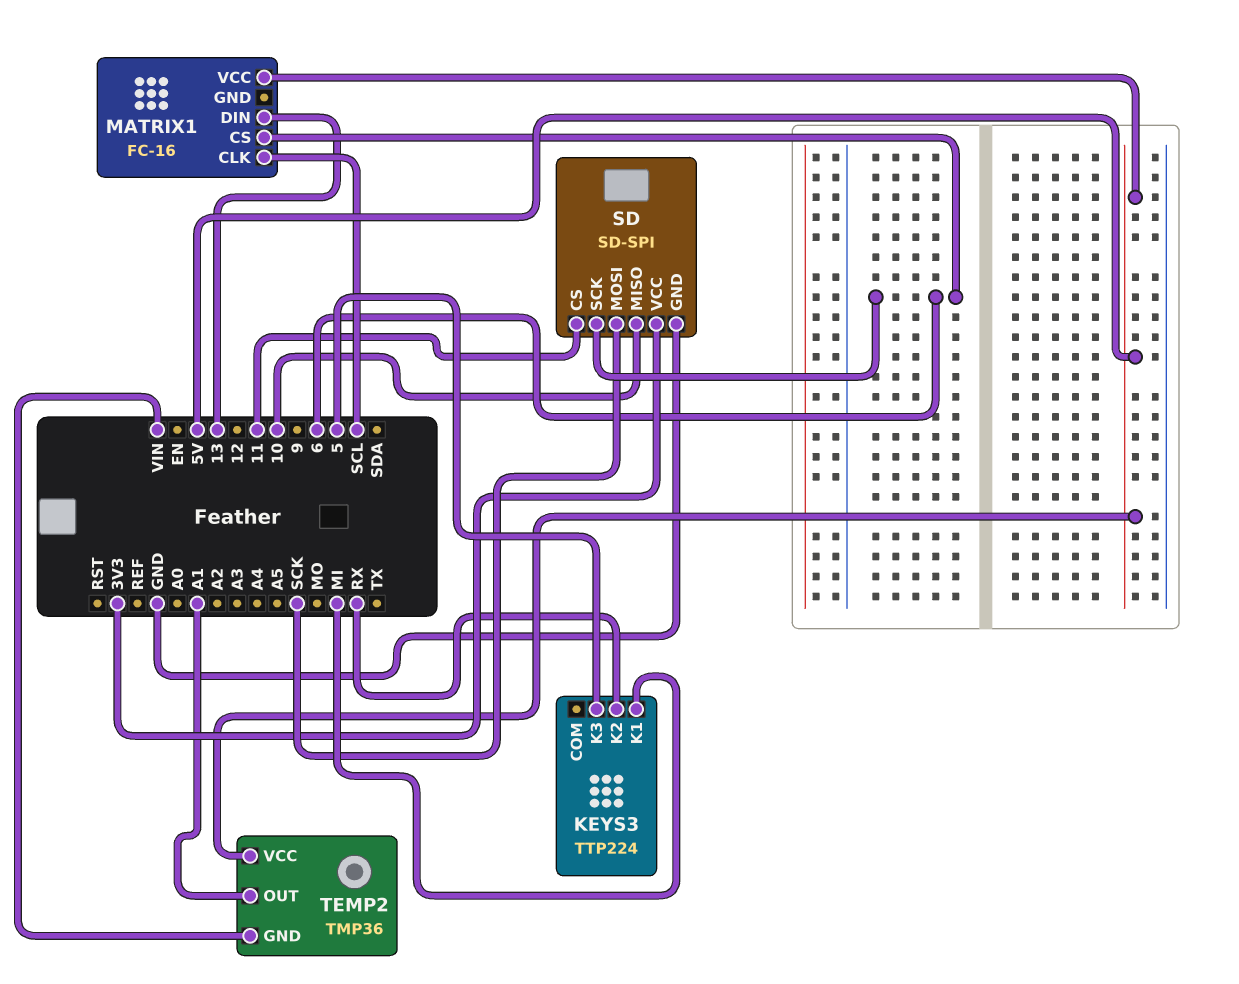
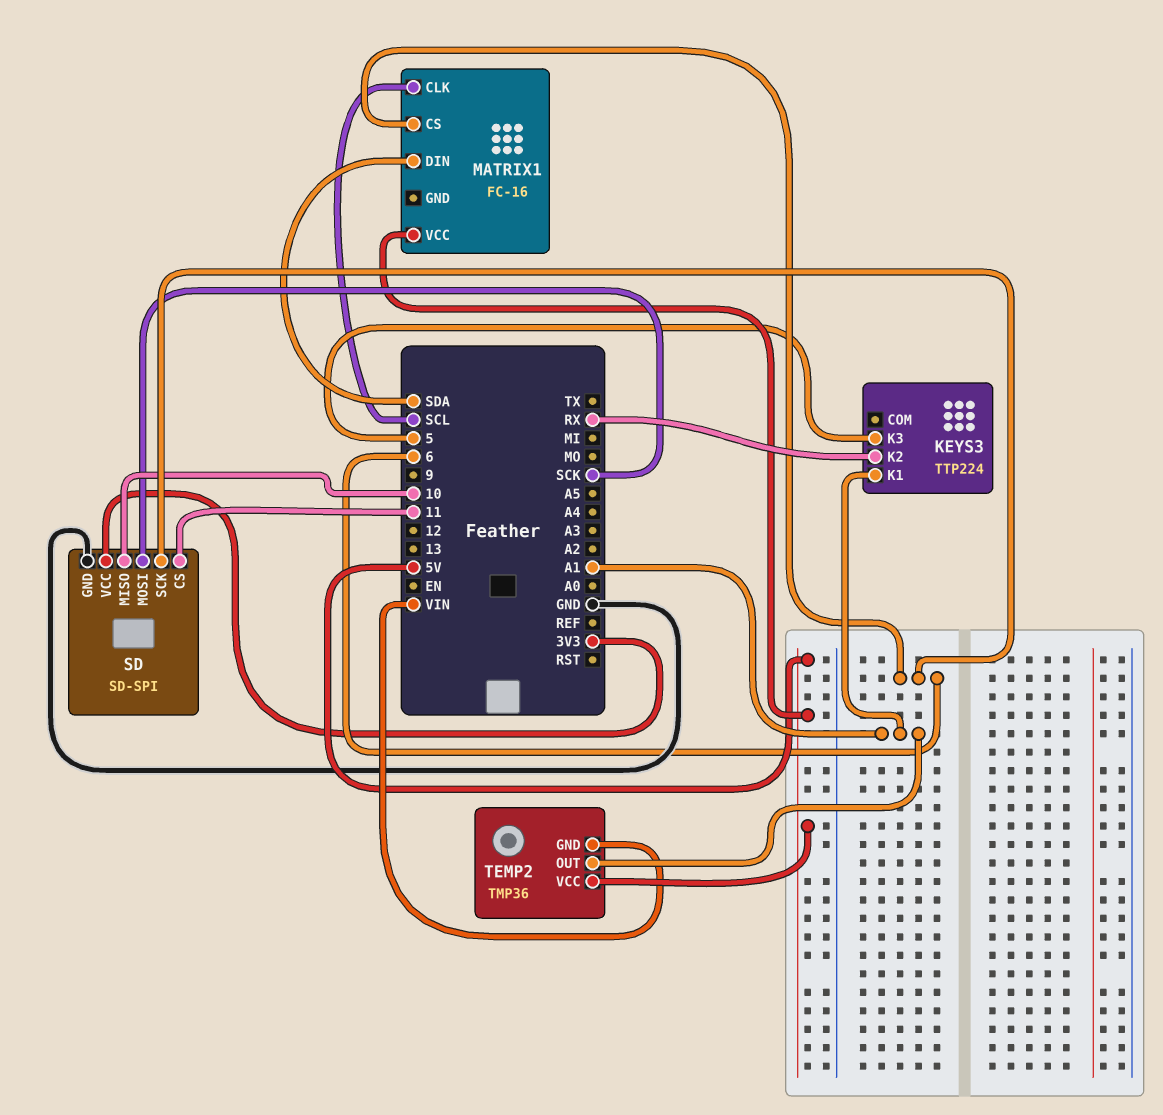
KEYS3 pin K1: MI -> A1
MATRIX1 pin DIN: 13 -> SDA

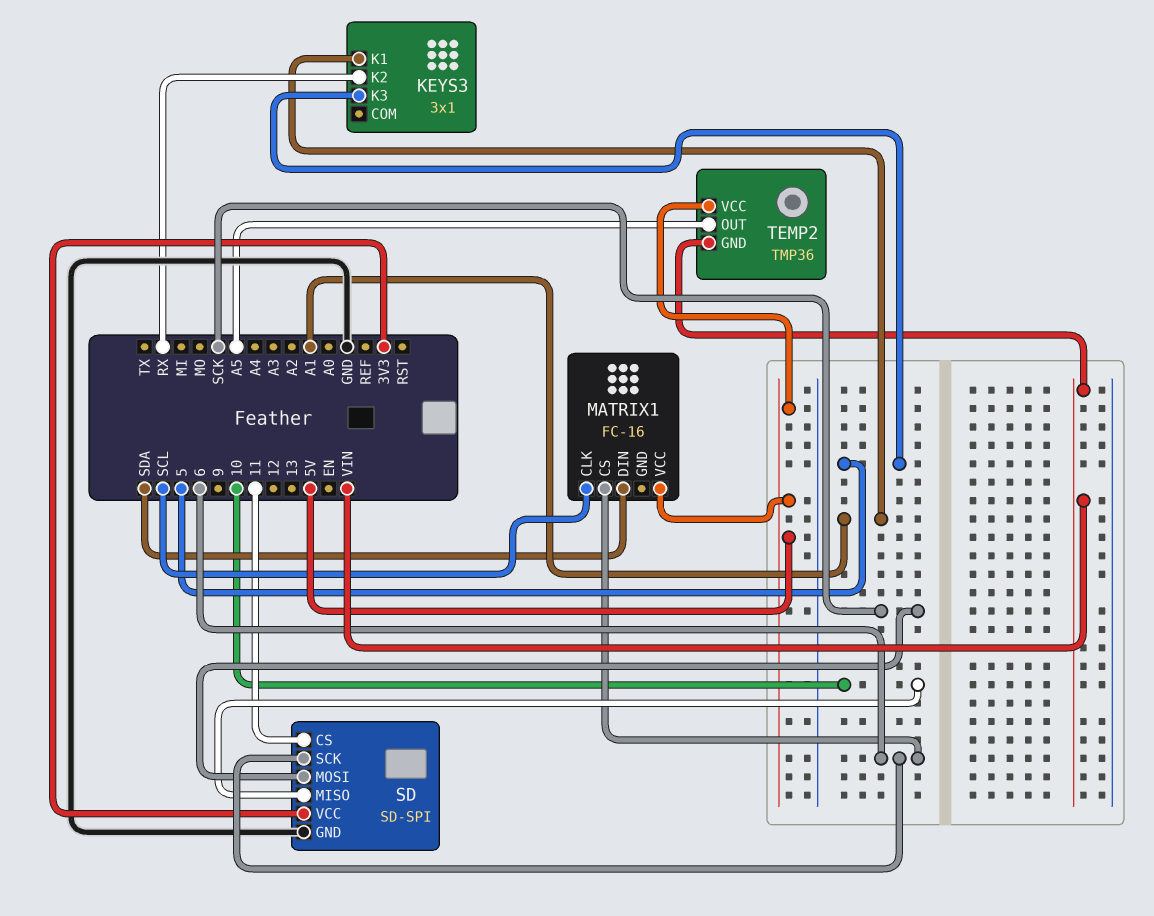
KEYS3: TTP224 -> 3x1
TEMP2 pin OUT: A1 -> A5

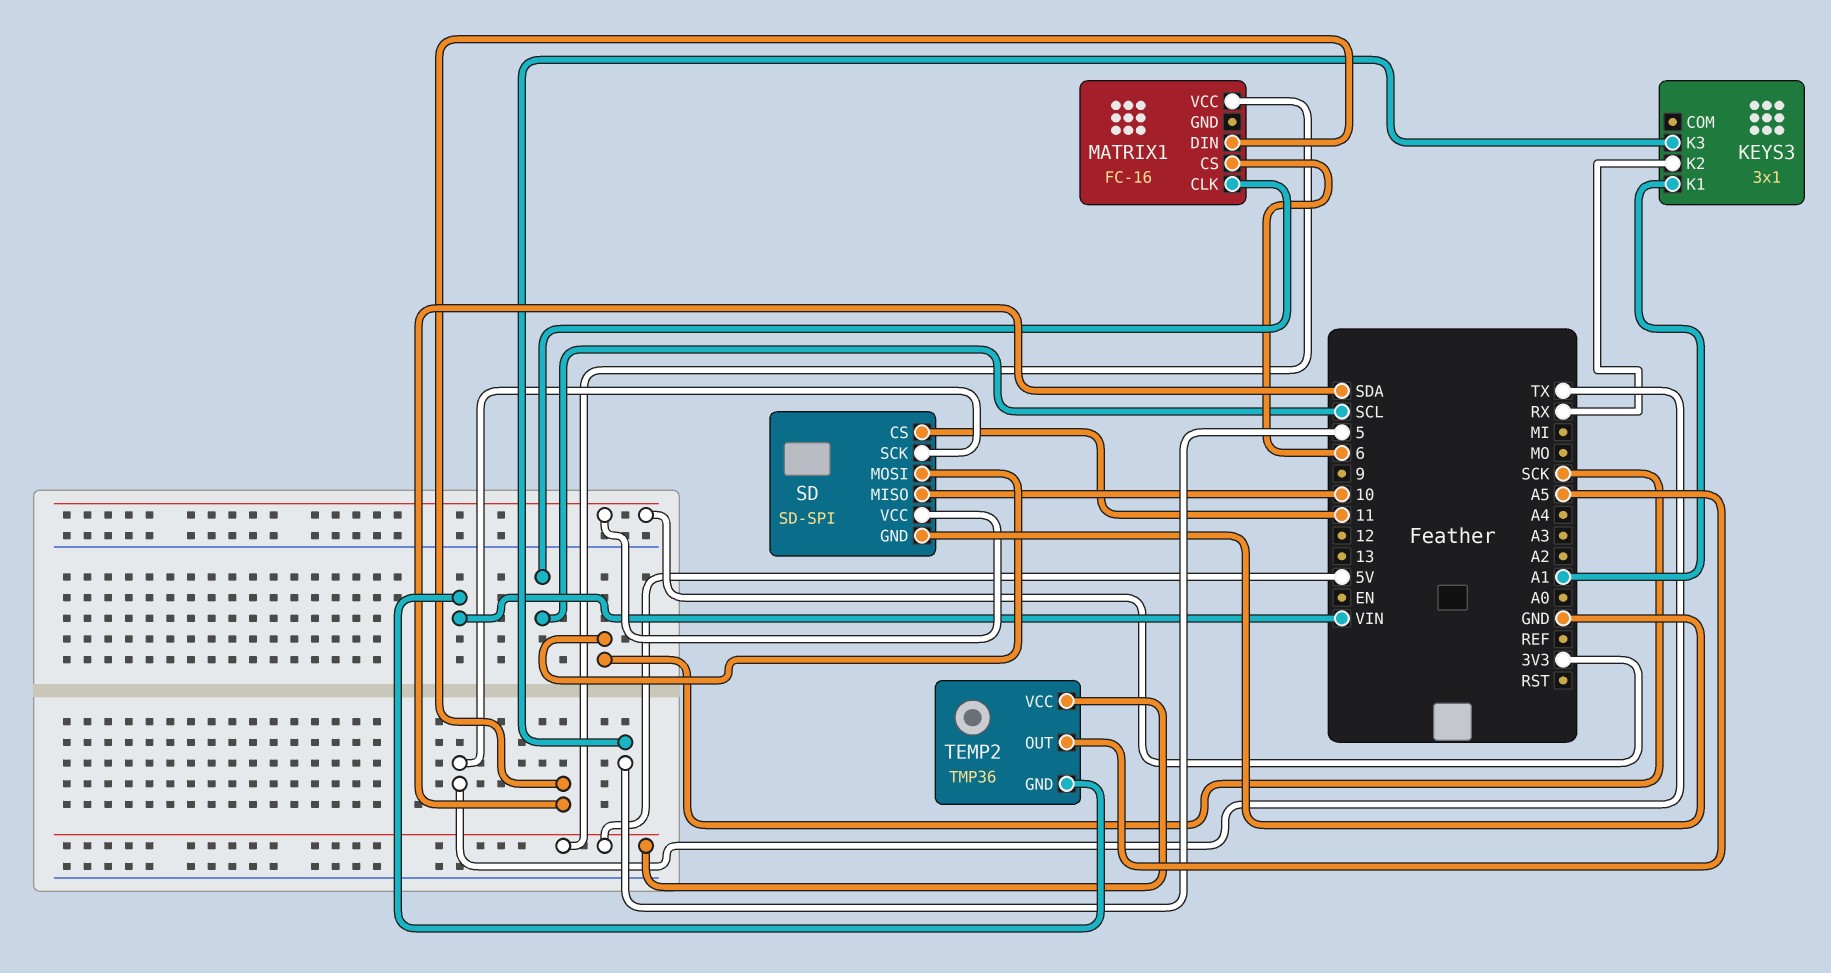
SD pin SCK: 6 -> TX

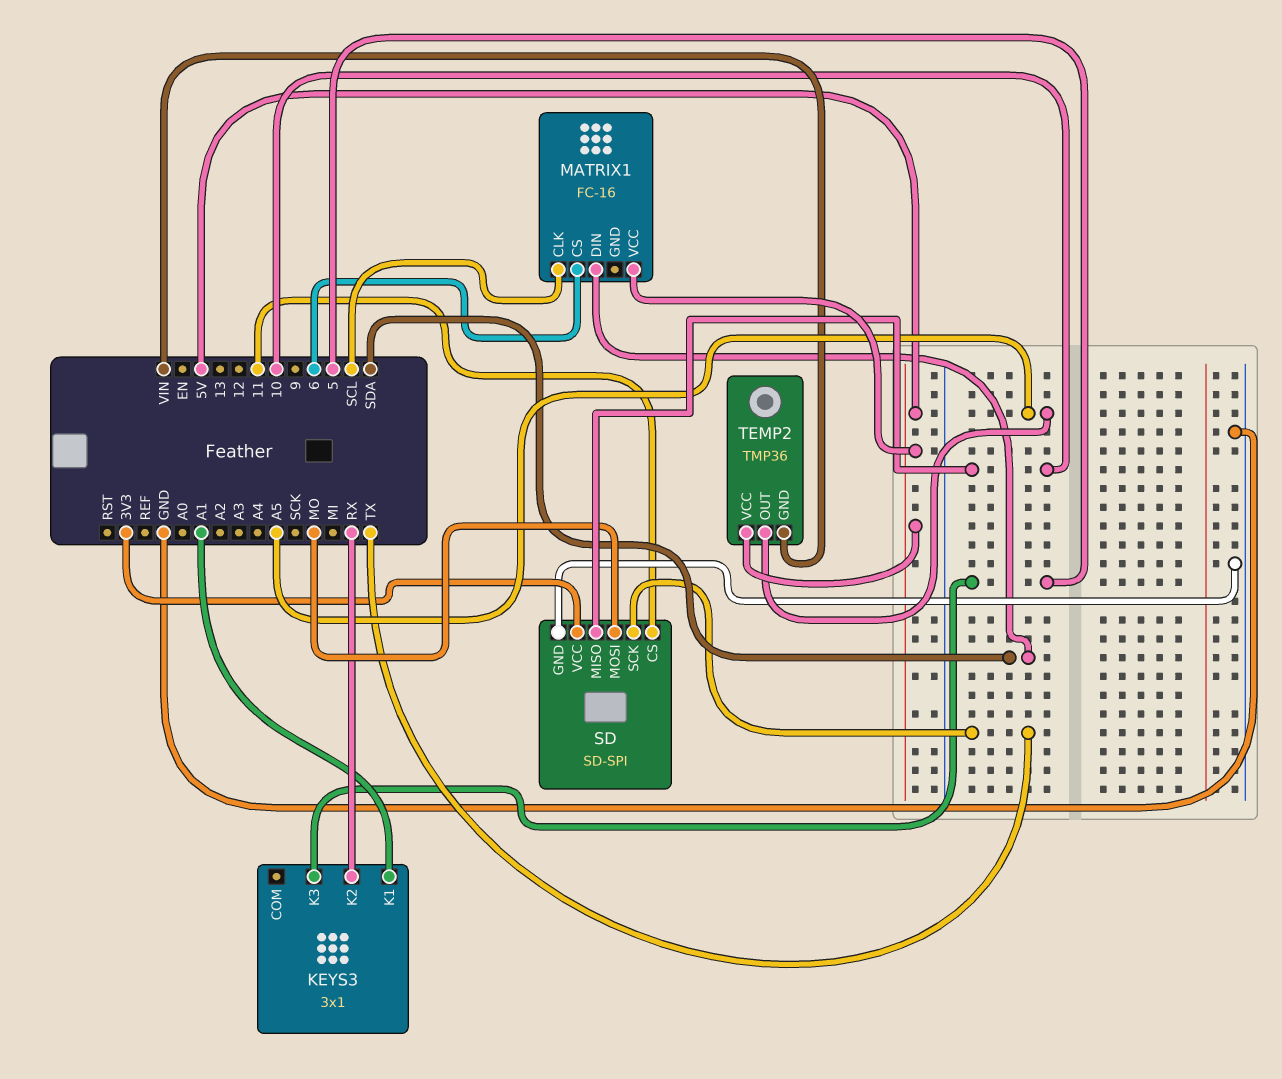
SD pin MOSI: SCK -> MO

